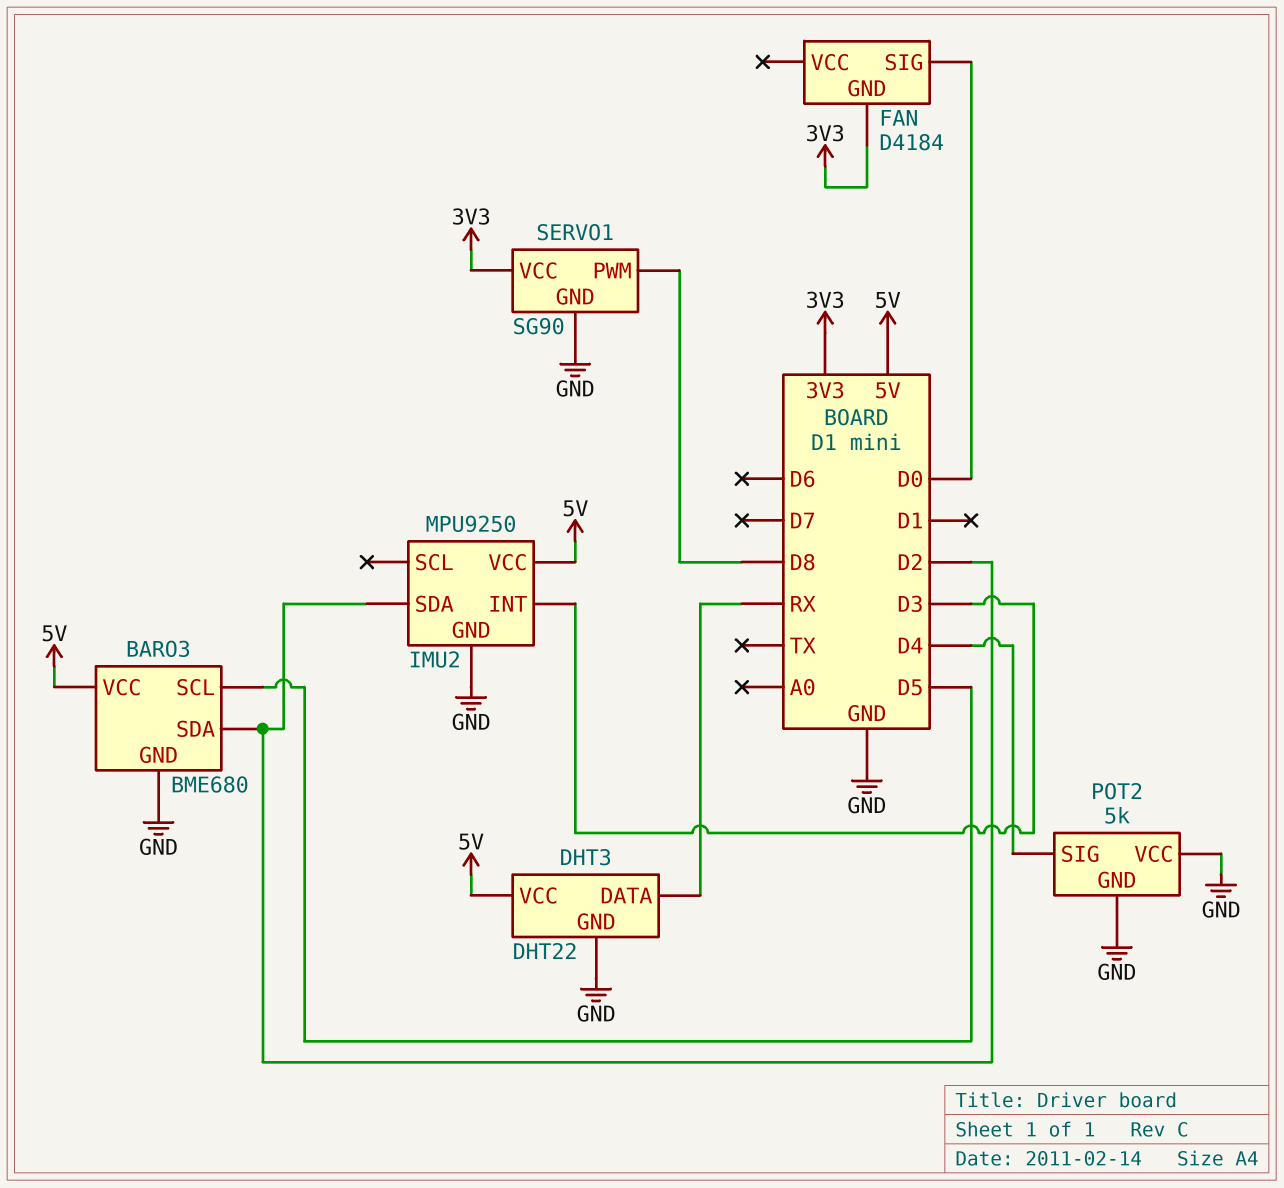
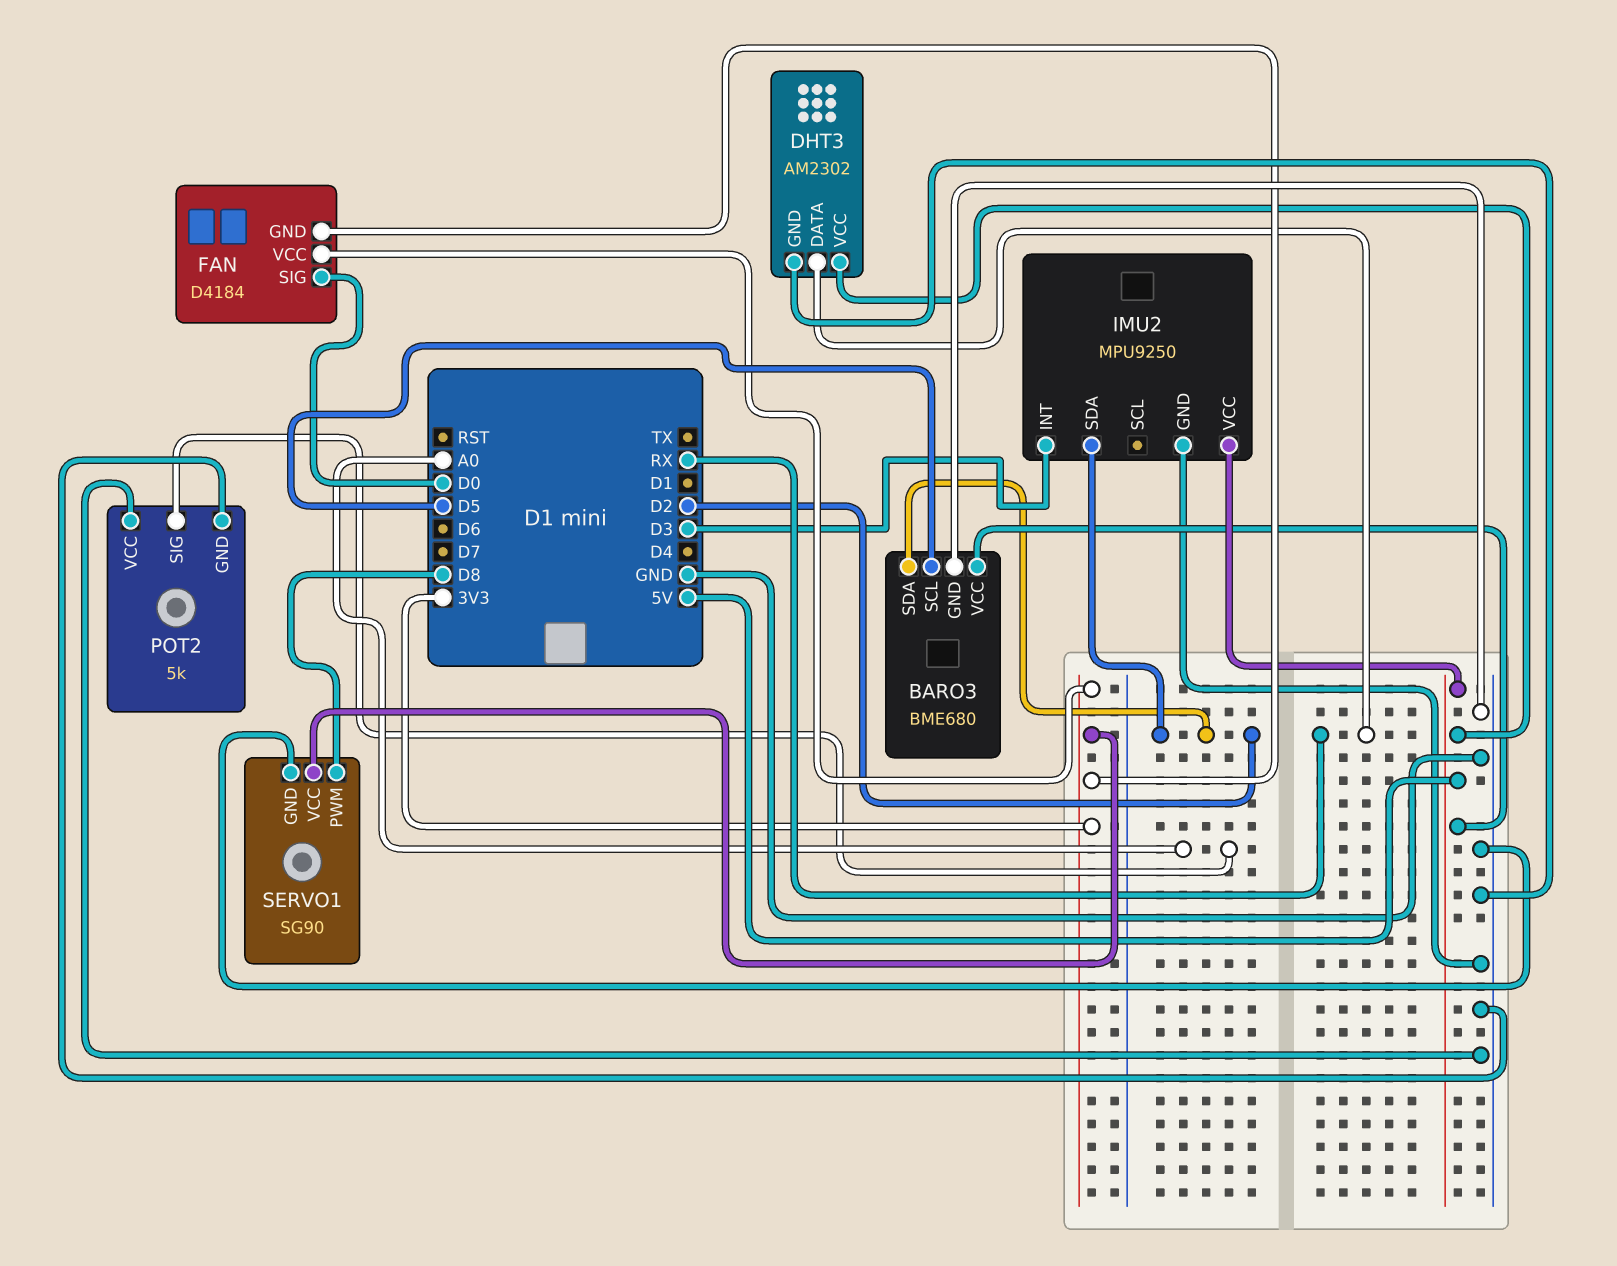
DHT3: DHT22 -> AM2302
FAN pin VCC: none -> 3V3
POT2 pin SIG: D4 -> A0

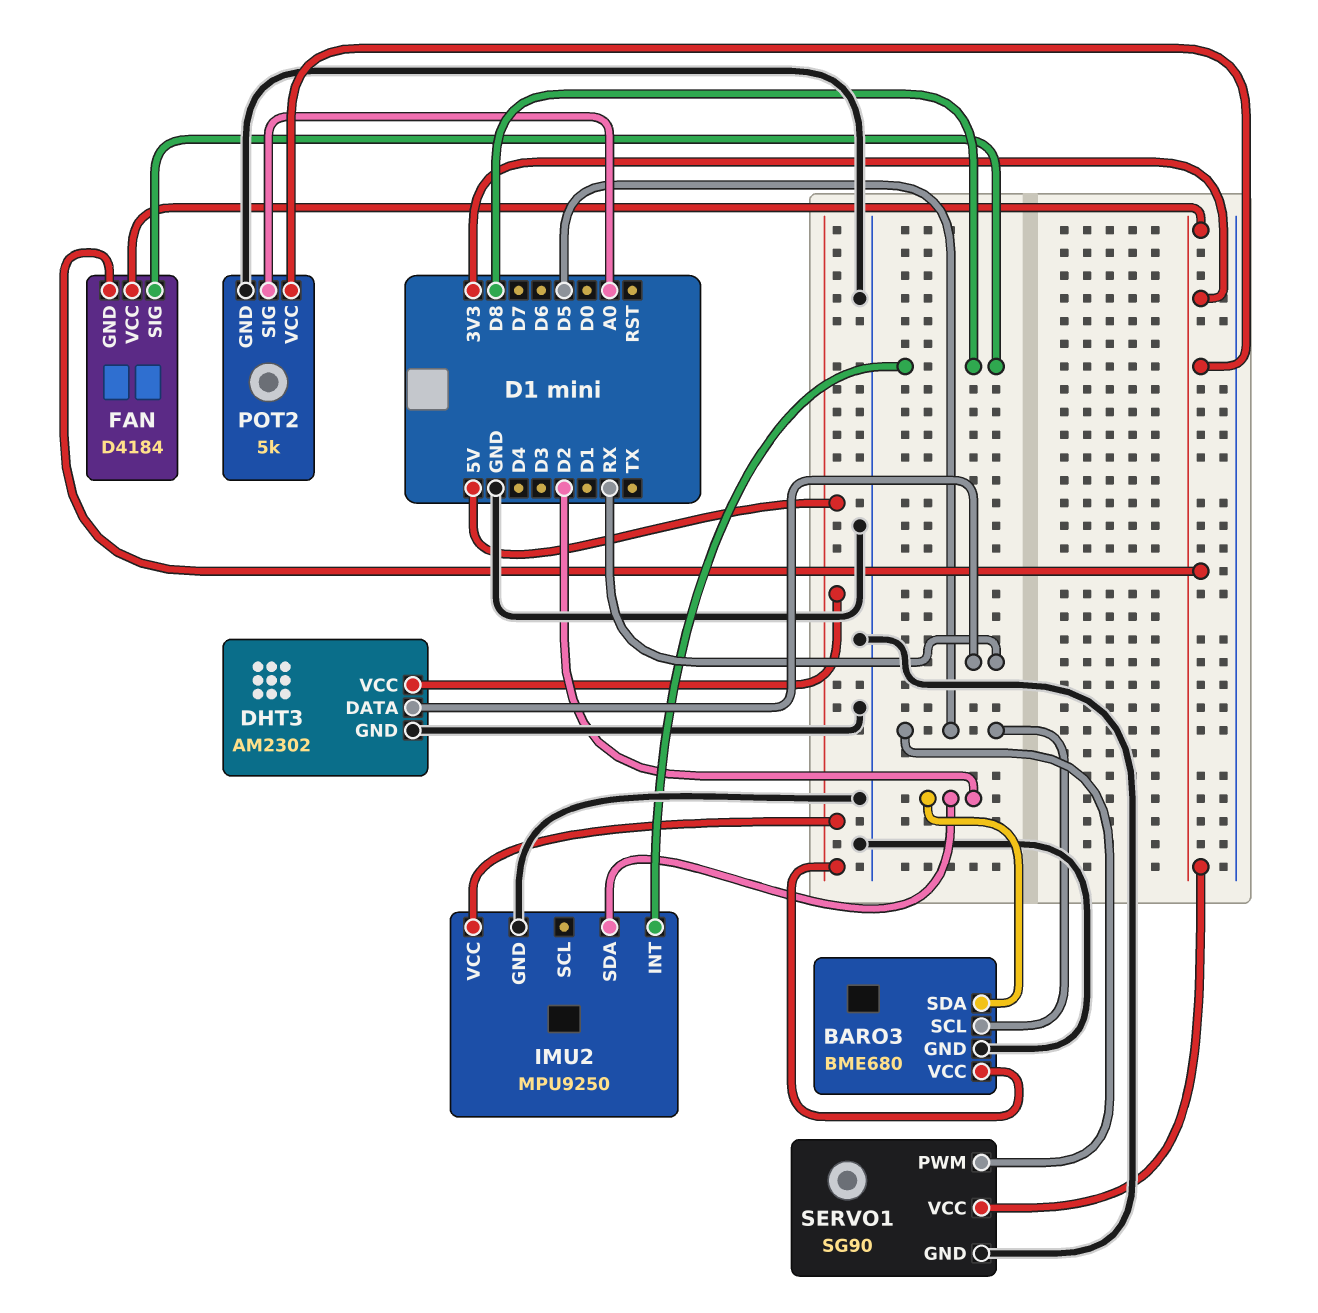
FAN pin SIG: D0 -> D8
IMU2 pin INT: D3 -> D8
POT2 pin VCC: GND -> 3V3
SERVO1 pin PWM: D8 -> D5

